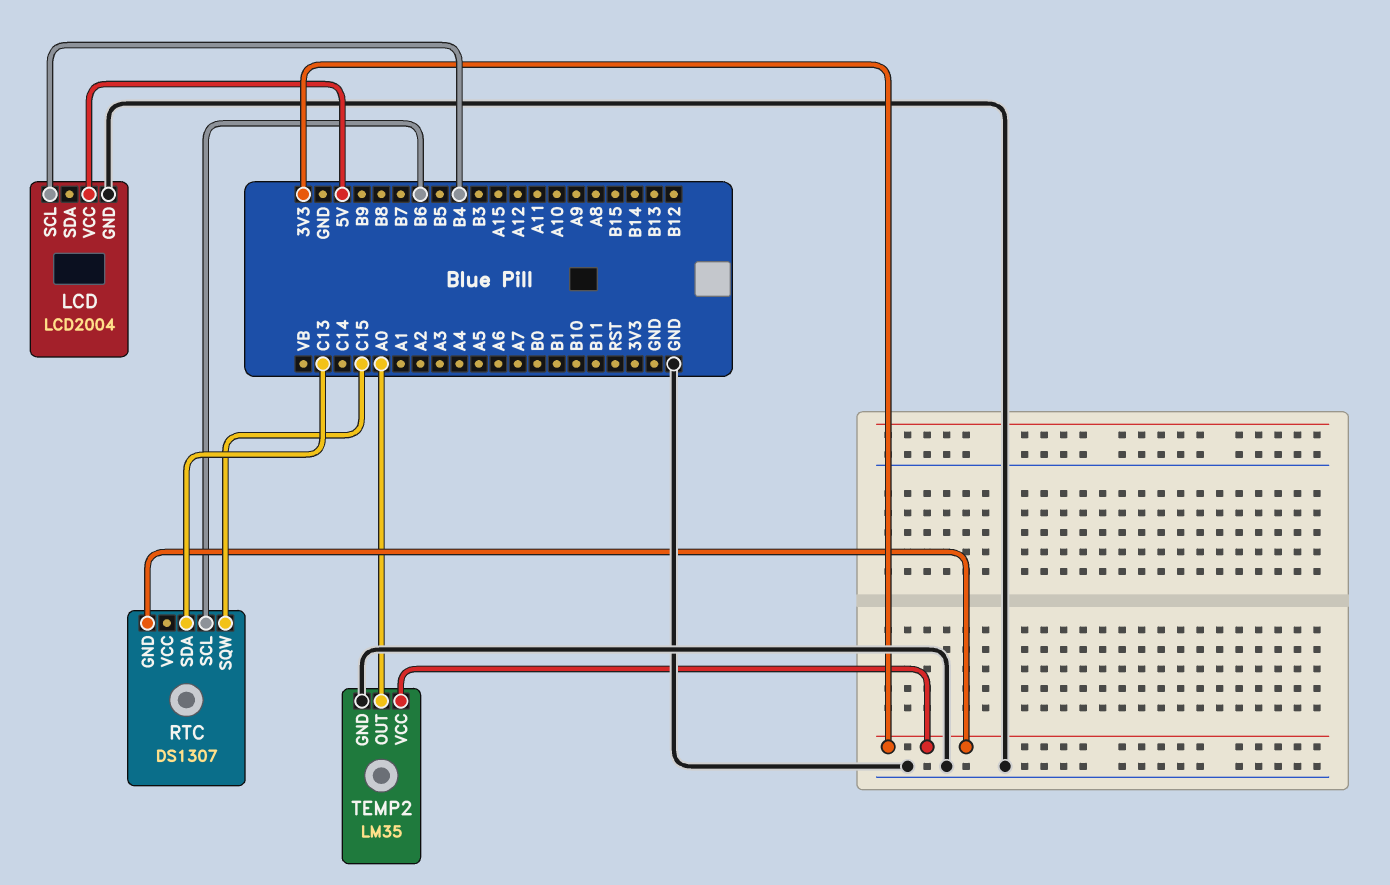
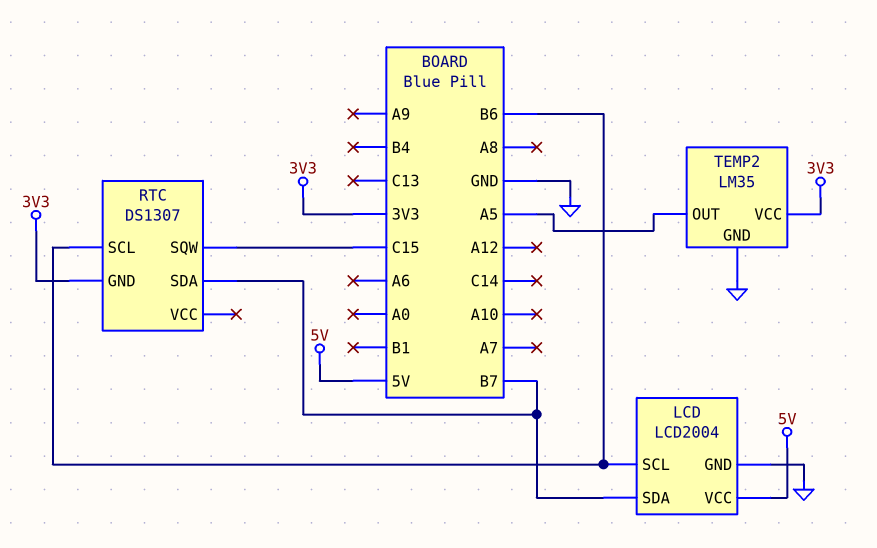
LCD pin SCL: B4 -> B6
LCD pin SDA: none -> B7
RTC pin SDA: C13 -> B7
TEMP2 pin OUT: A0 -> A5

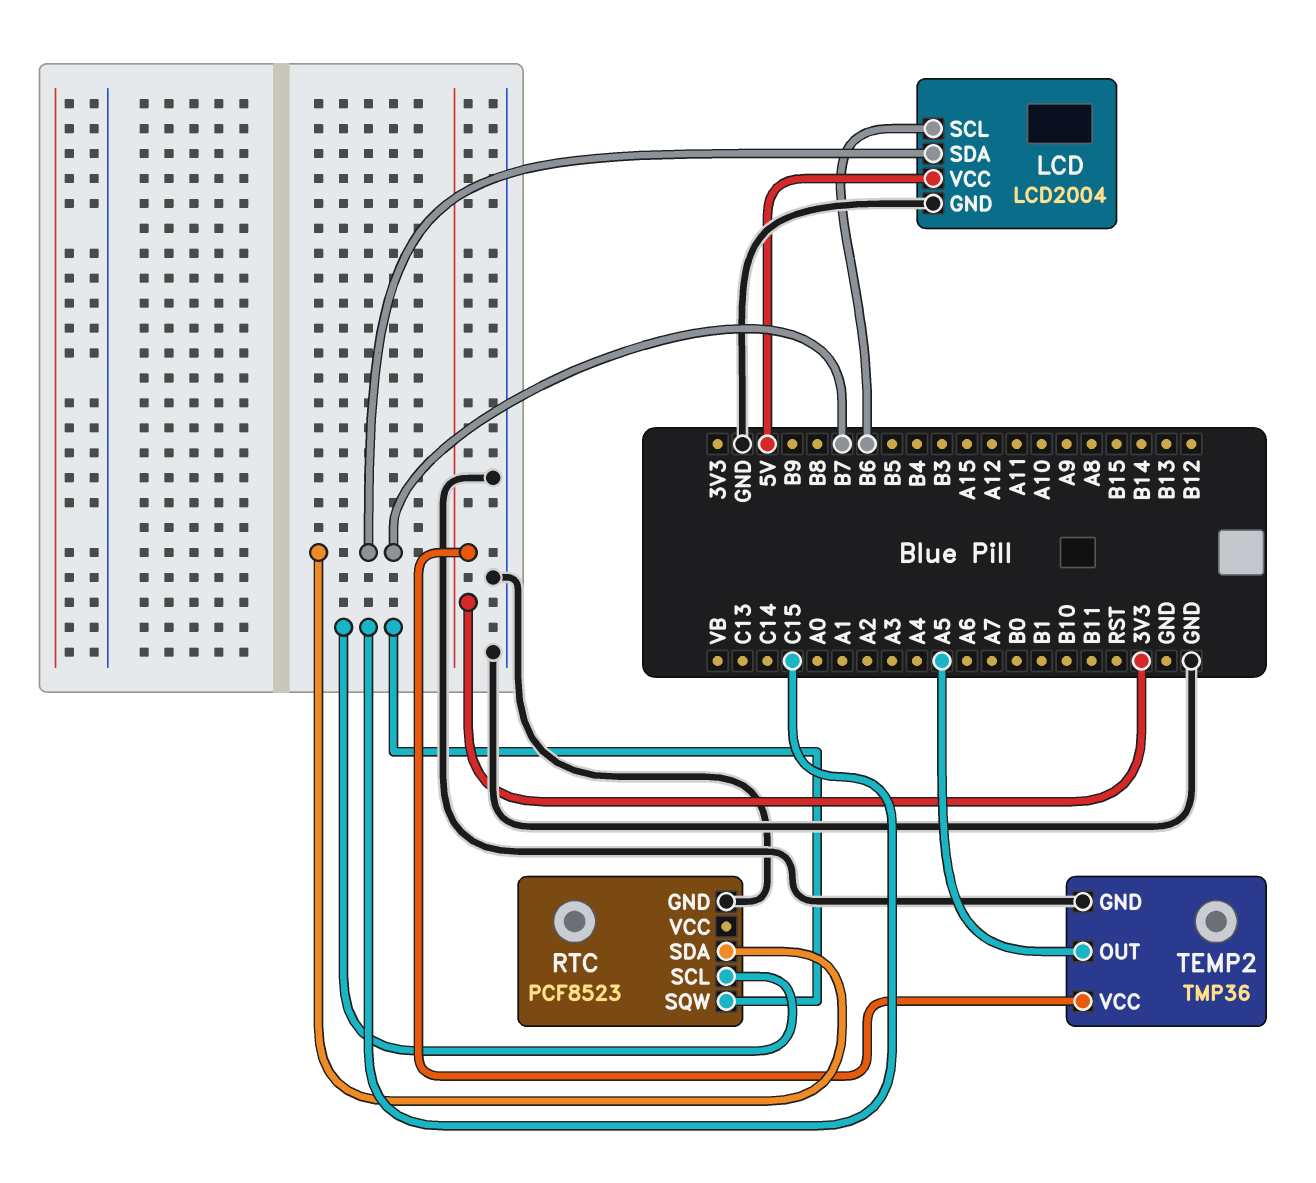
RTC: DS1307 -> PCF8523
RTC pin GND: 3V3 -> GND
RTC pin SCL: B6 -> C15
TEMP2: LM35 -> TMP36

